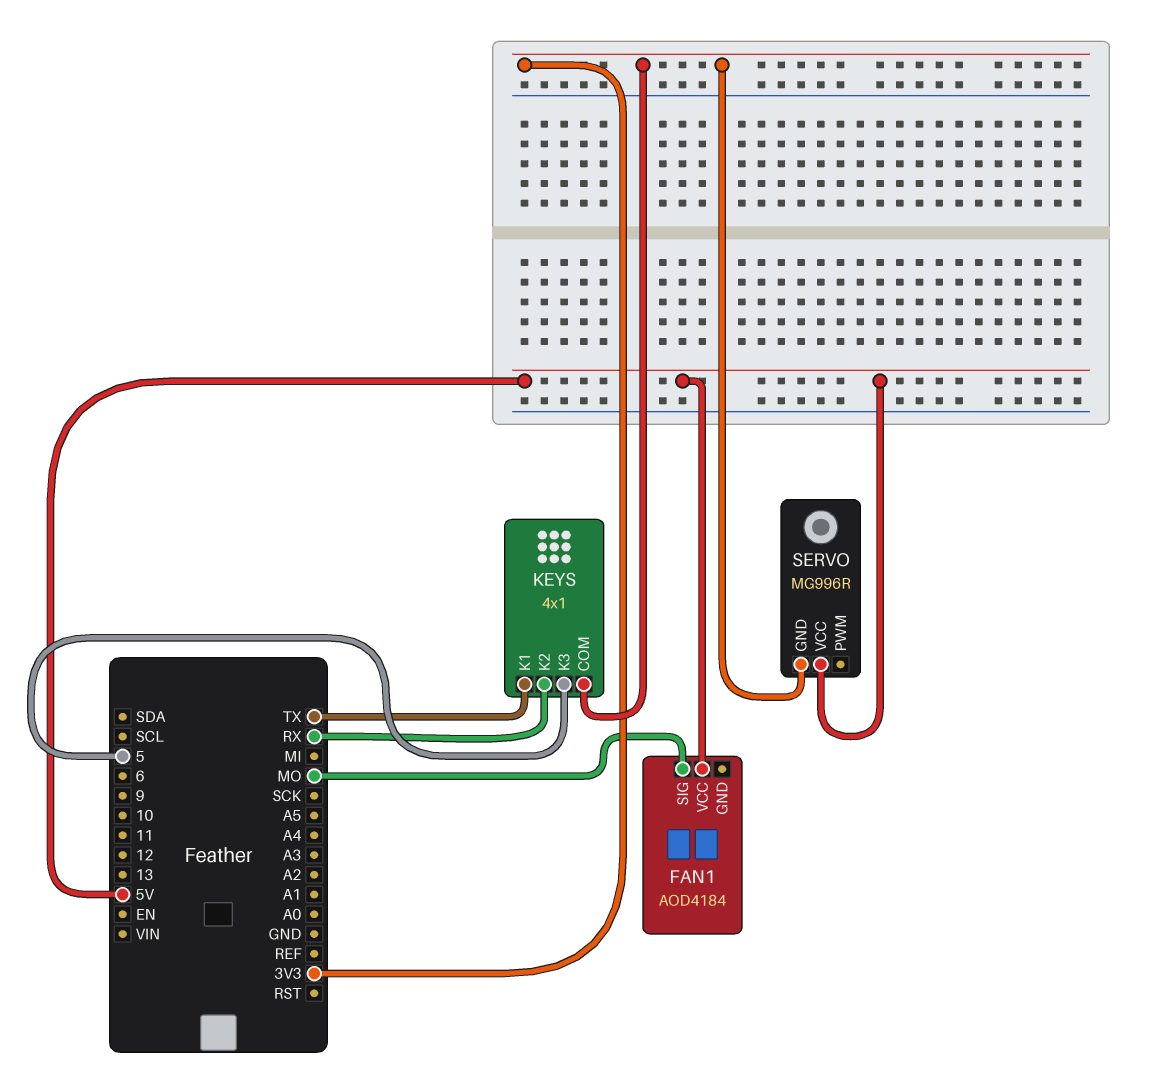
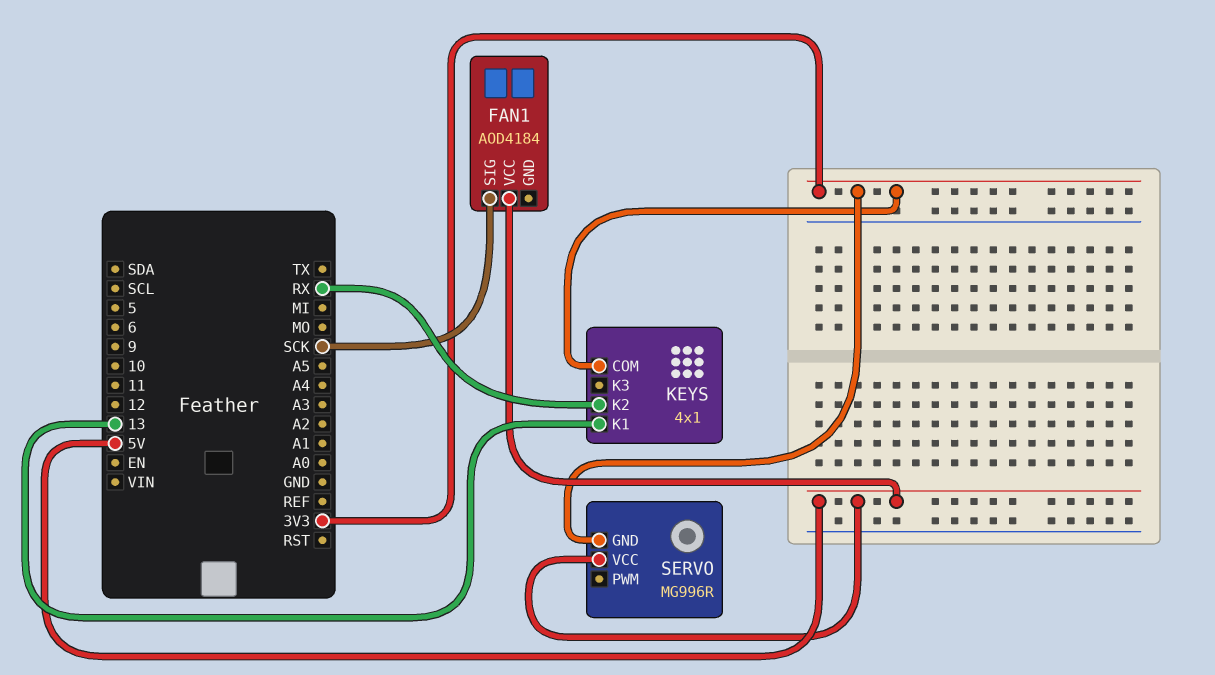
FAN1 pin SIG: MO -> SCK
KEYS pin K1: TX -> 13
KEYS pin K3: 5 -> none

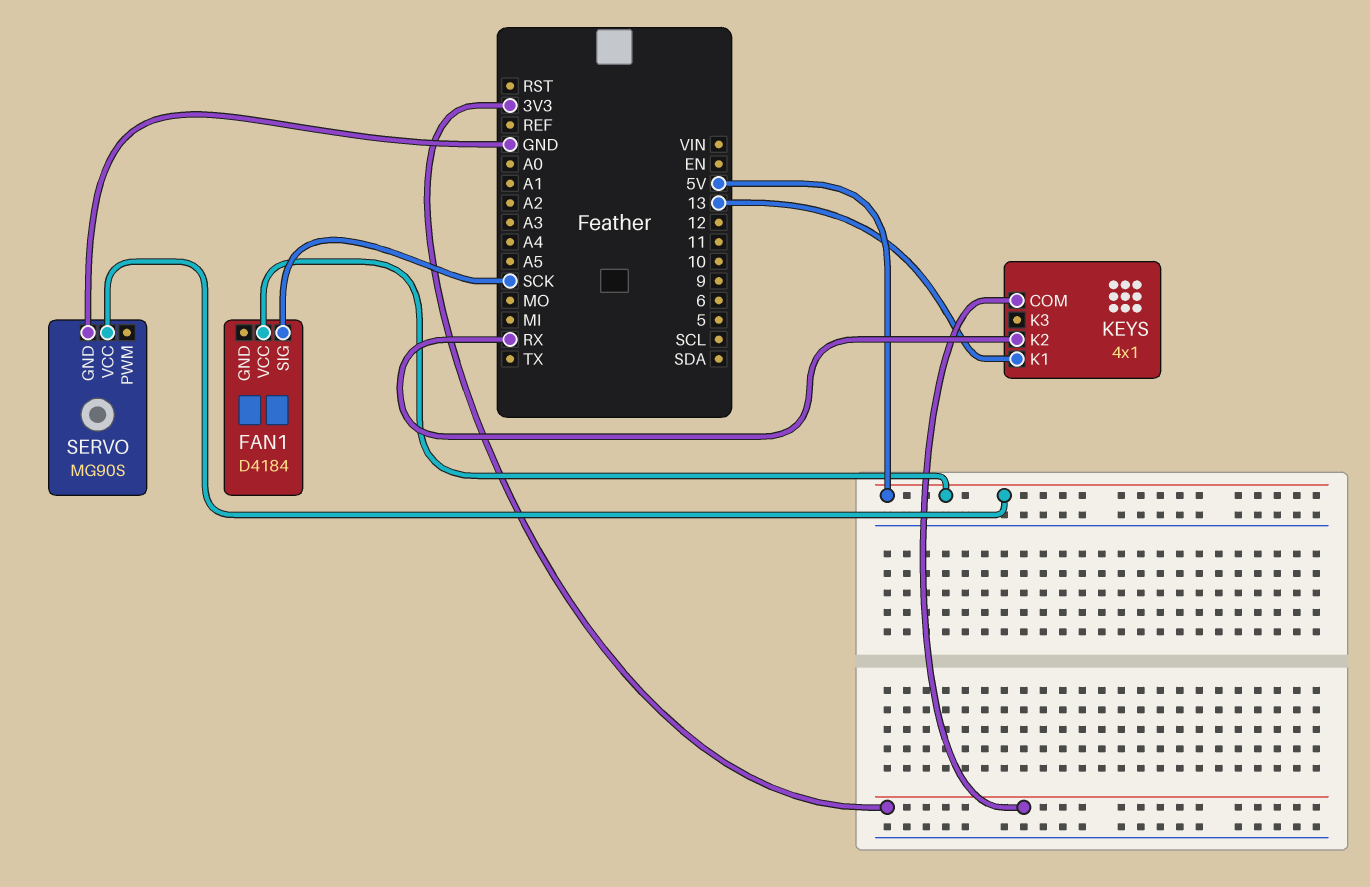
FAN1: AOD4184 -> D4184
SERVO: MG996R -> MG90S
SERVO pin GND: 3V3 -> GND

